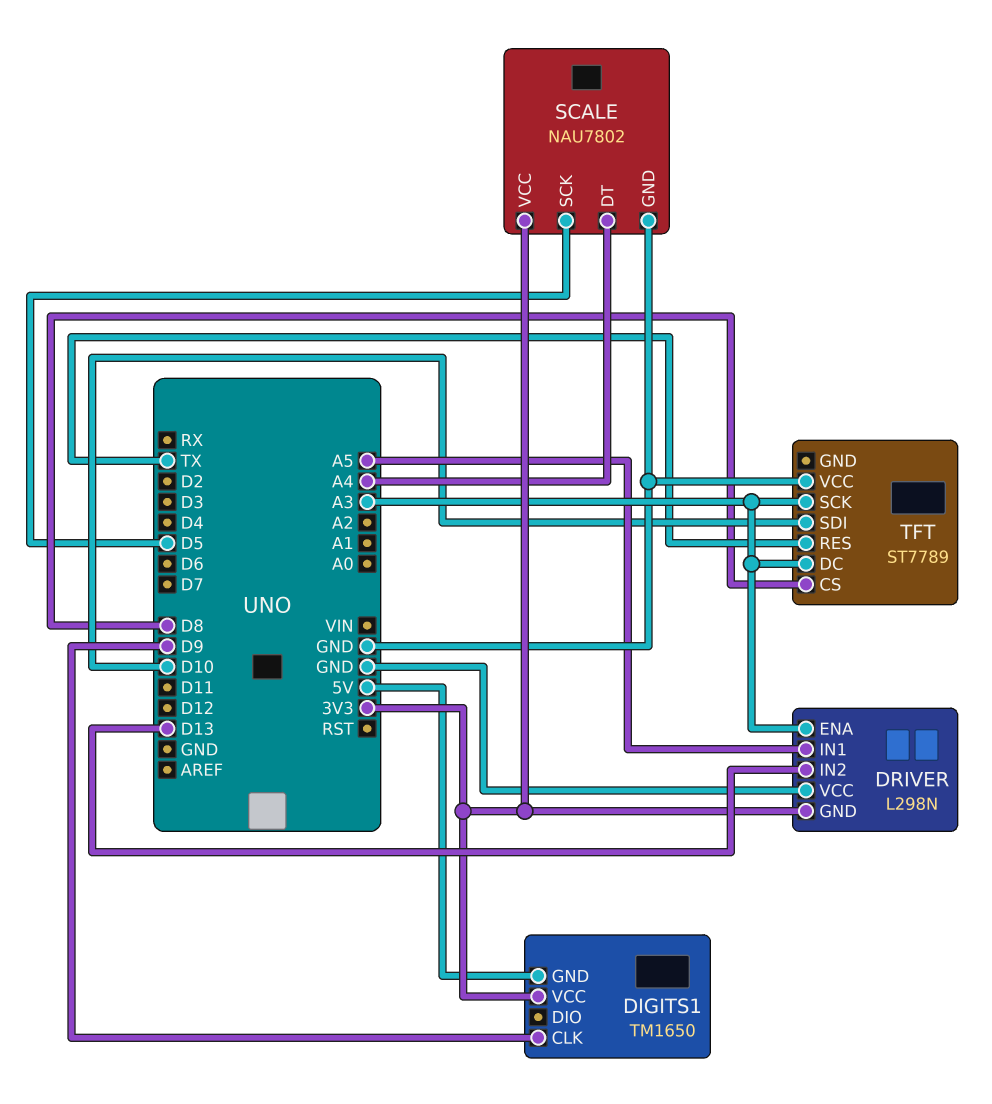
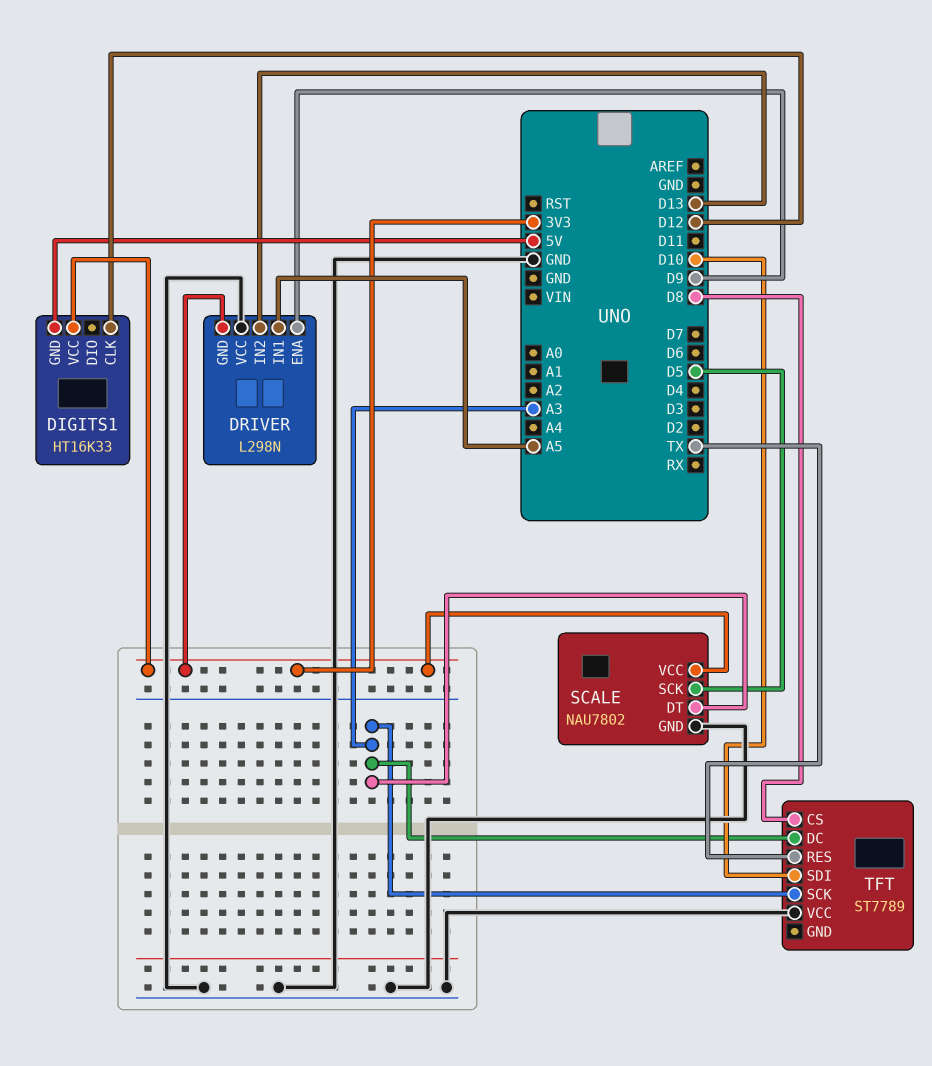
DIGITS1: TM1650 -> HT16K33
DIGITS1 pin CLK: D9 -> D12
DRIVER pin ENA: A3 -> D9
SCALE pin DT: A4 -> A3

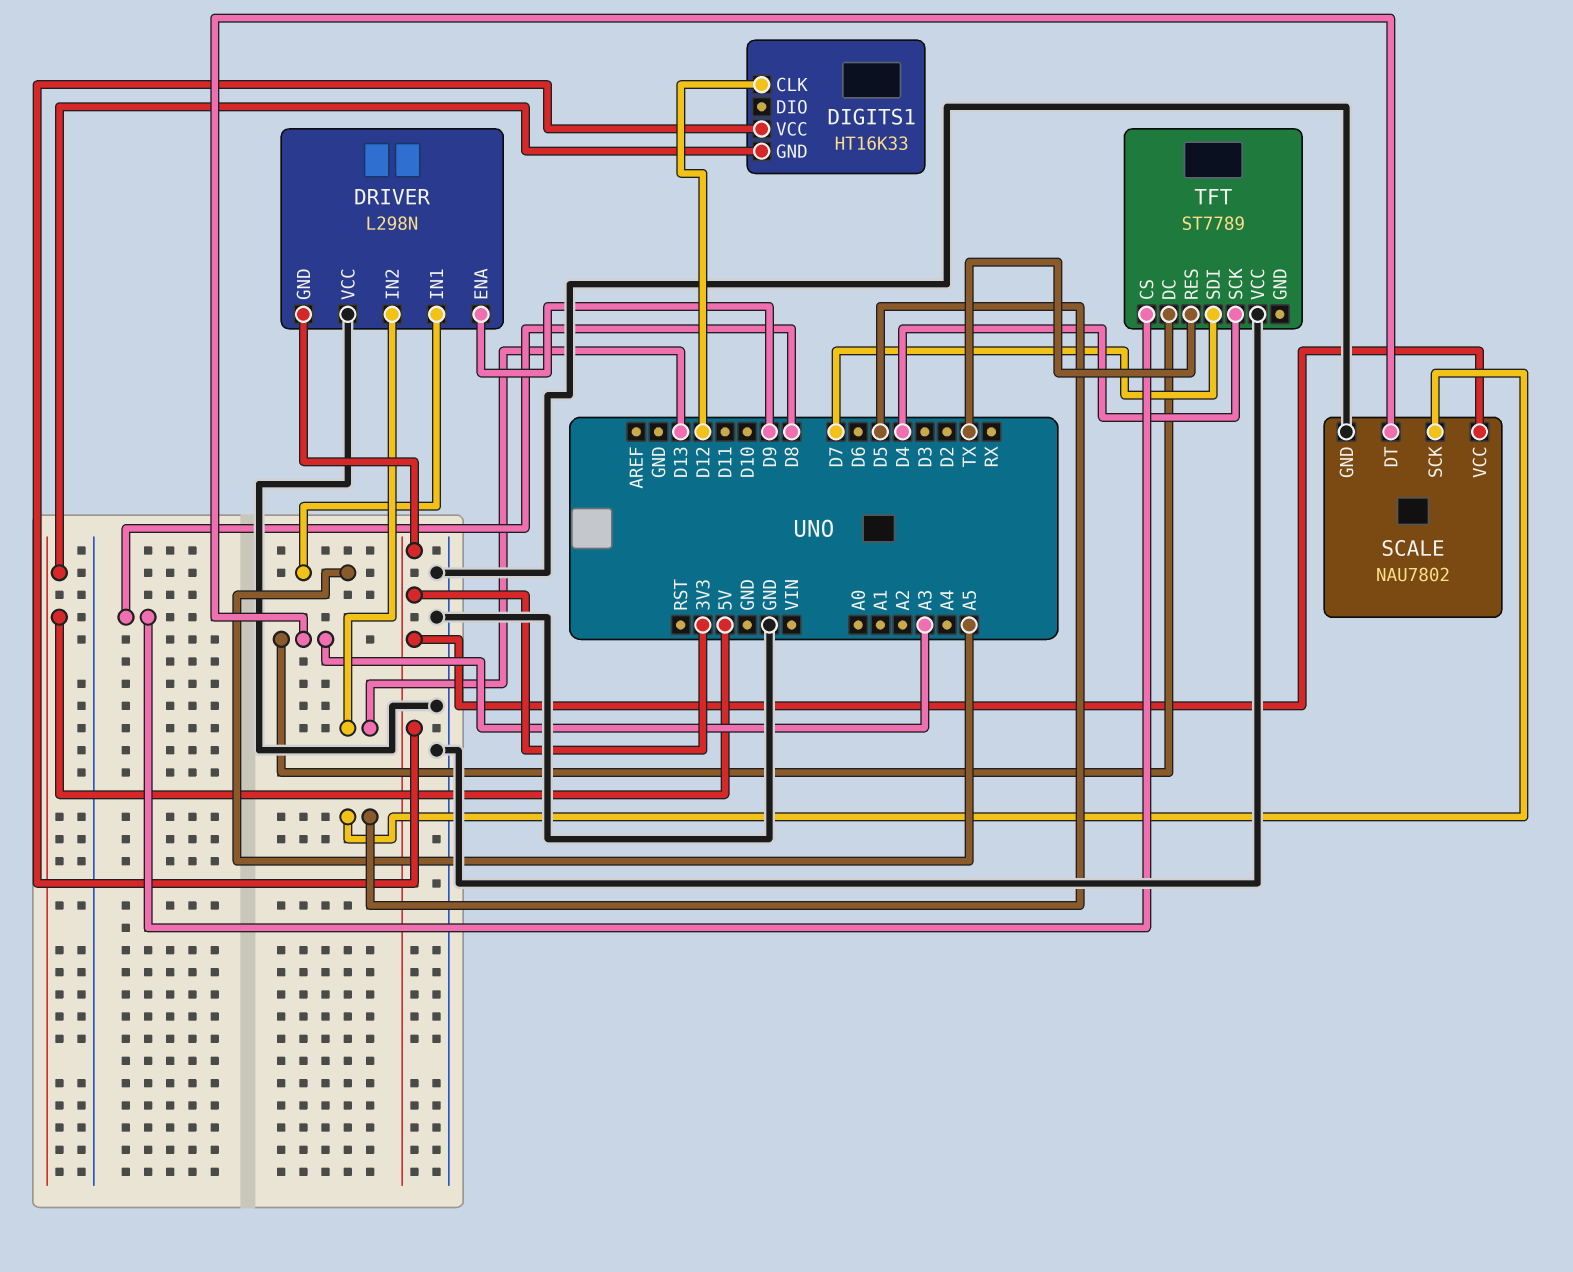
TFT pin SCK: A3 -> D4
TFT pin SDI: D10 -> D7

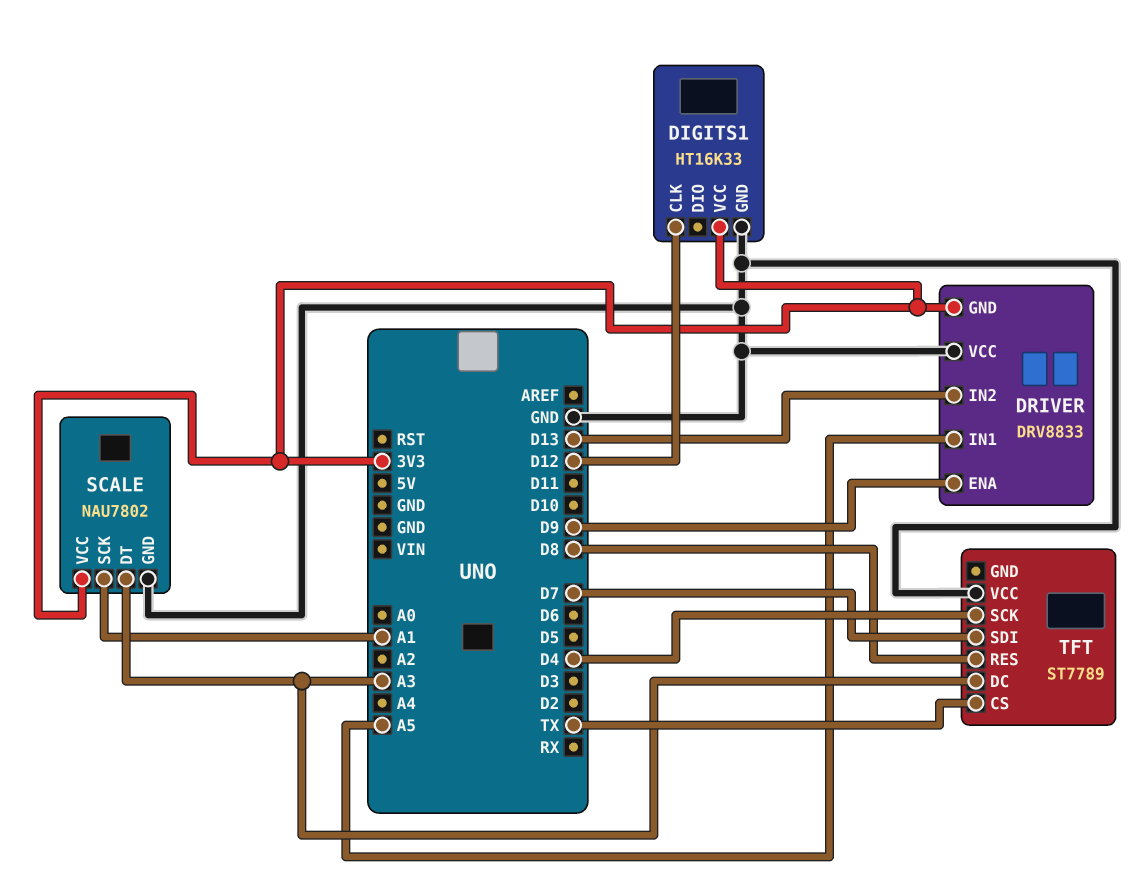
DIGITS1 pin GND: 5V -> GND
DRIVER: L298N -> DRV8833
SCALE pin SCK: D5 -> A1
TFT pin CS: D8 -> TX
TFT pin RES: TX -> D8

